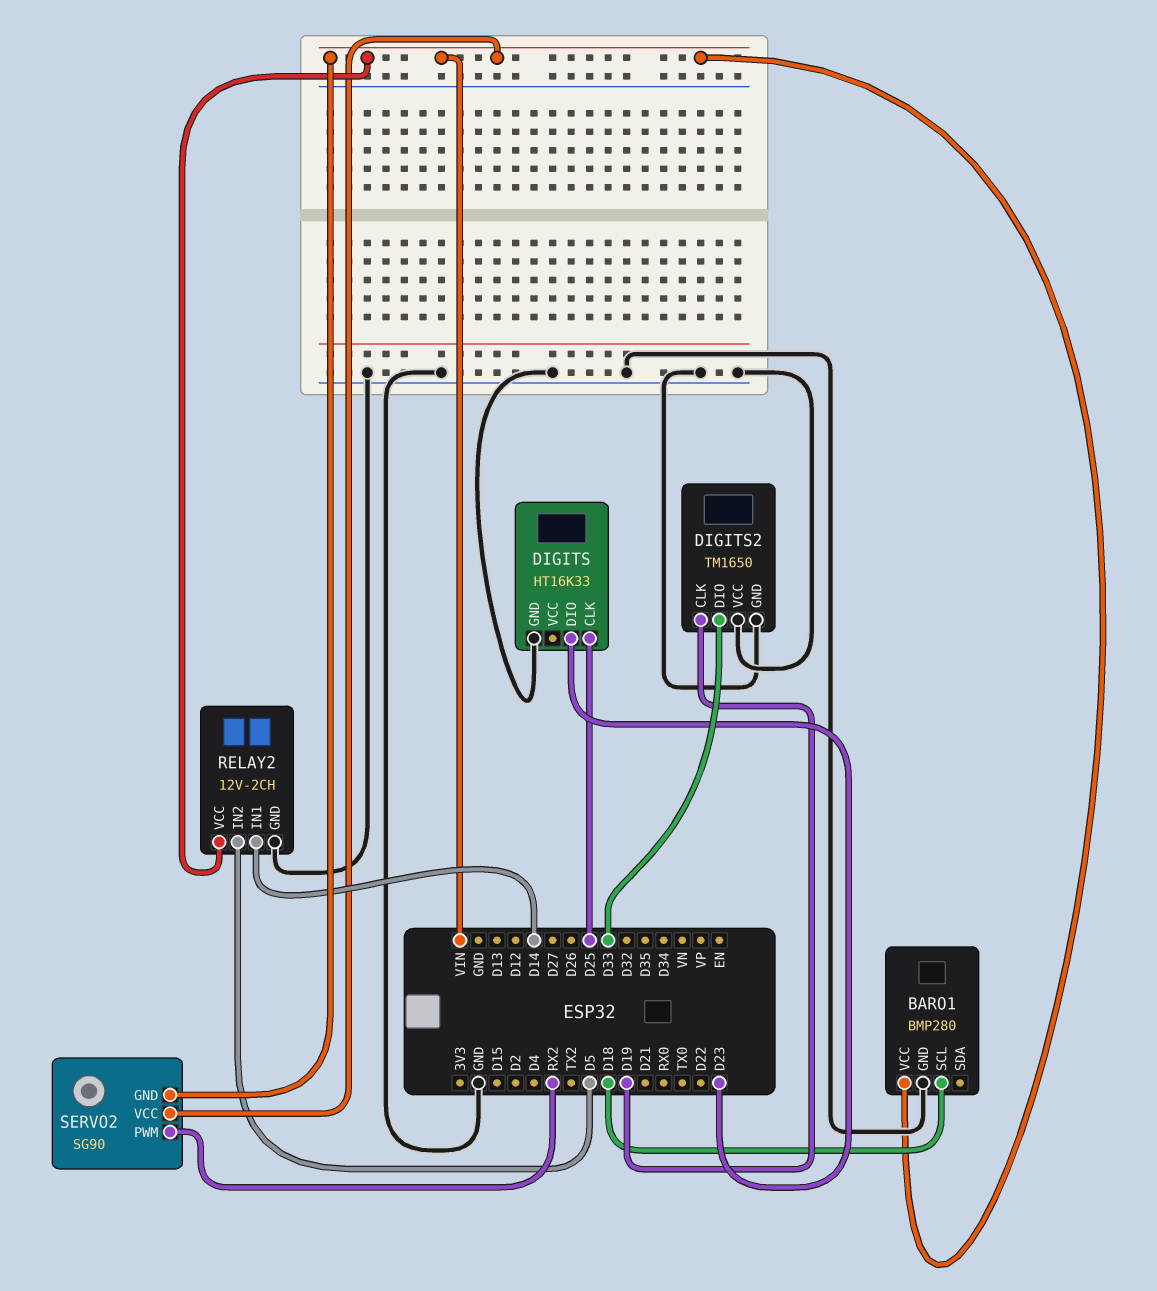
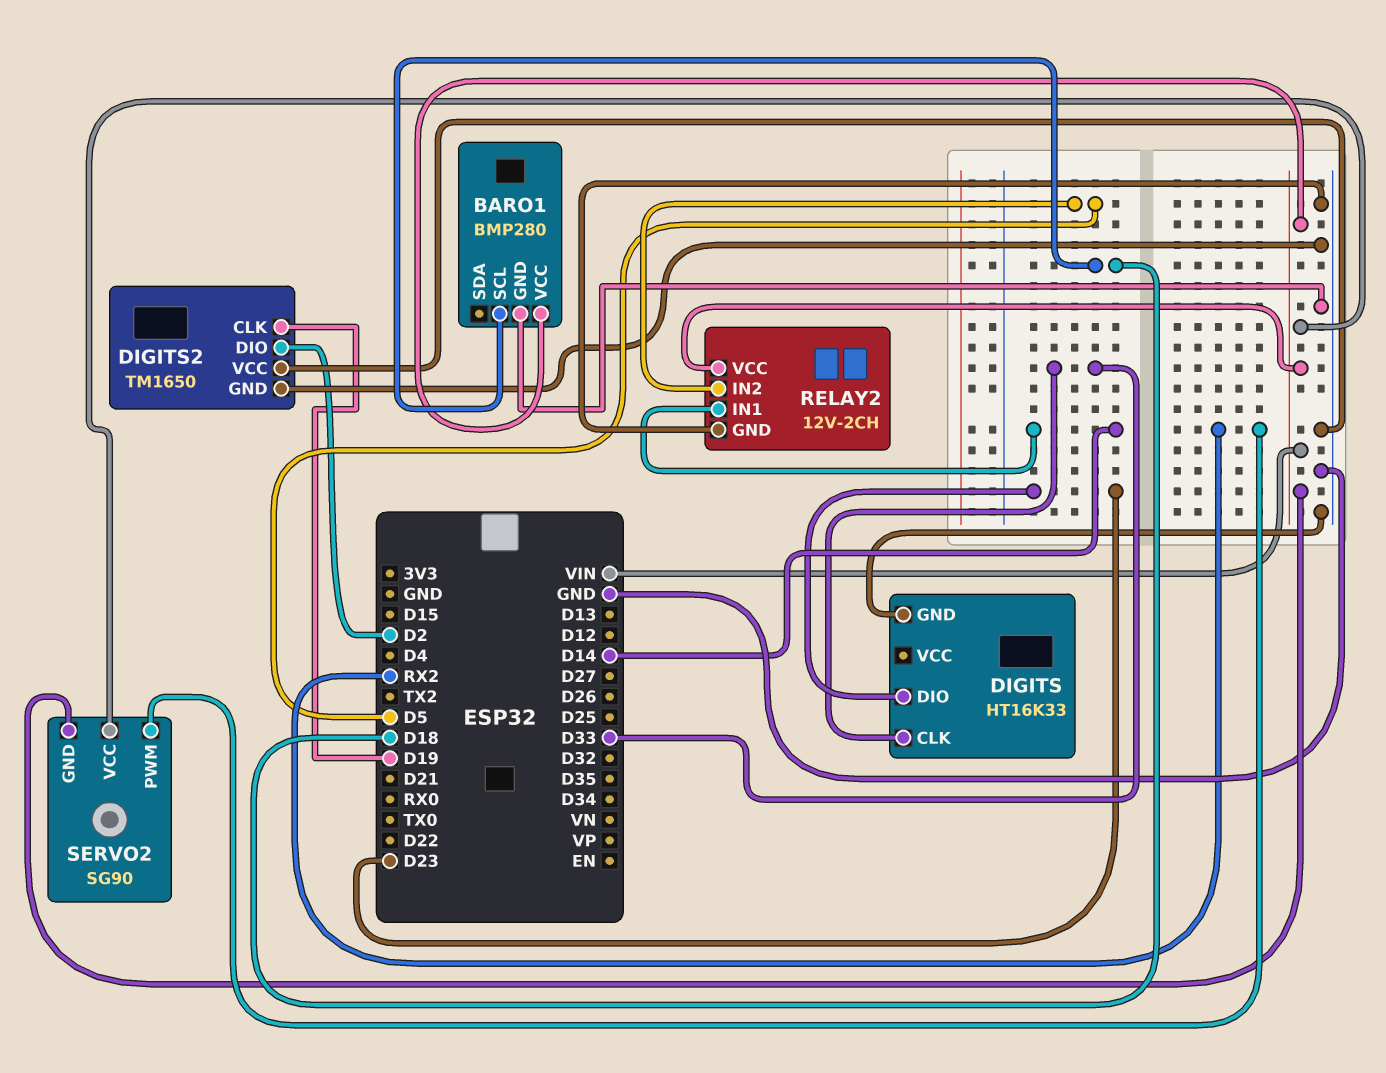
DIGITS pin CLK: D25 -> D33
DIGITS2 pin DIO: D33 -> D2

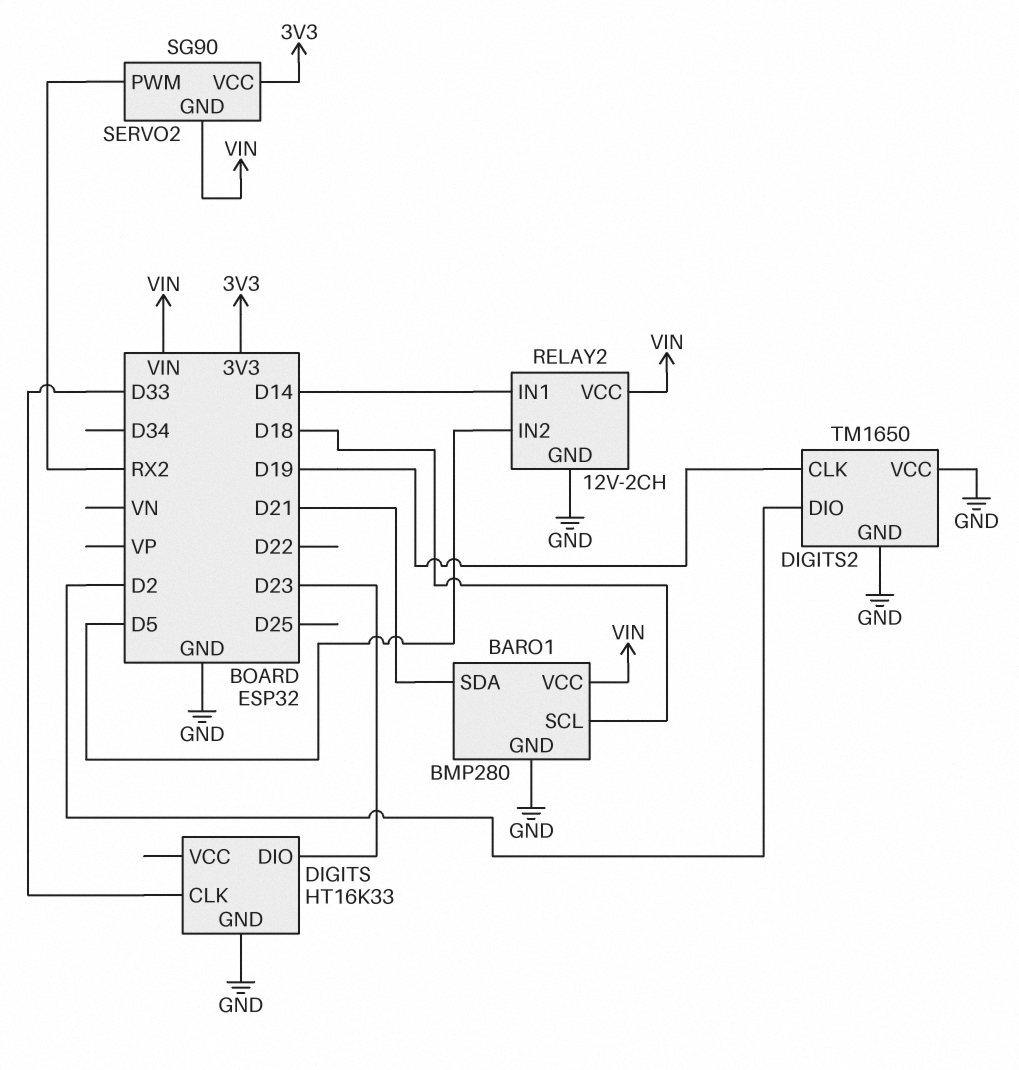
BARO1 pin SDA: none -> D21
SERVO2 pin VCC: VIN -> 3V3

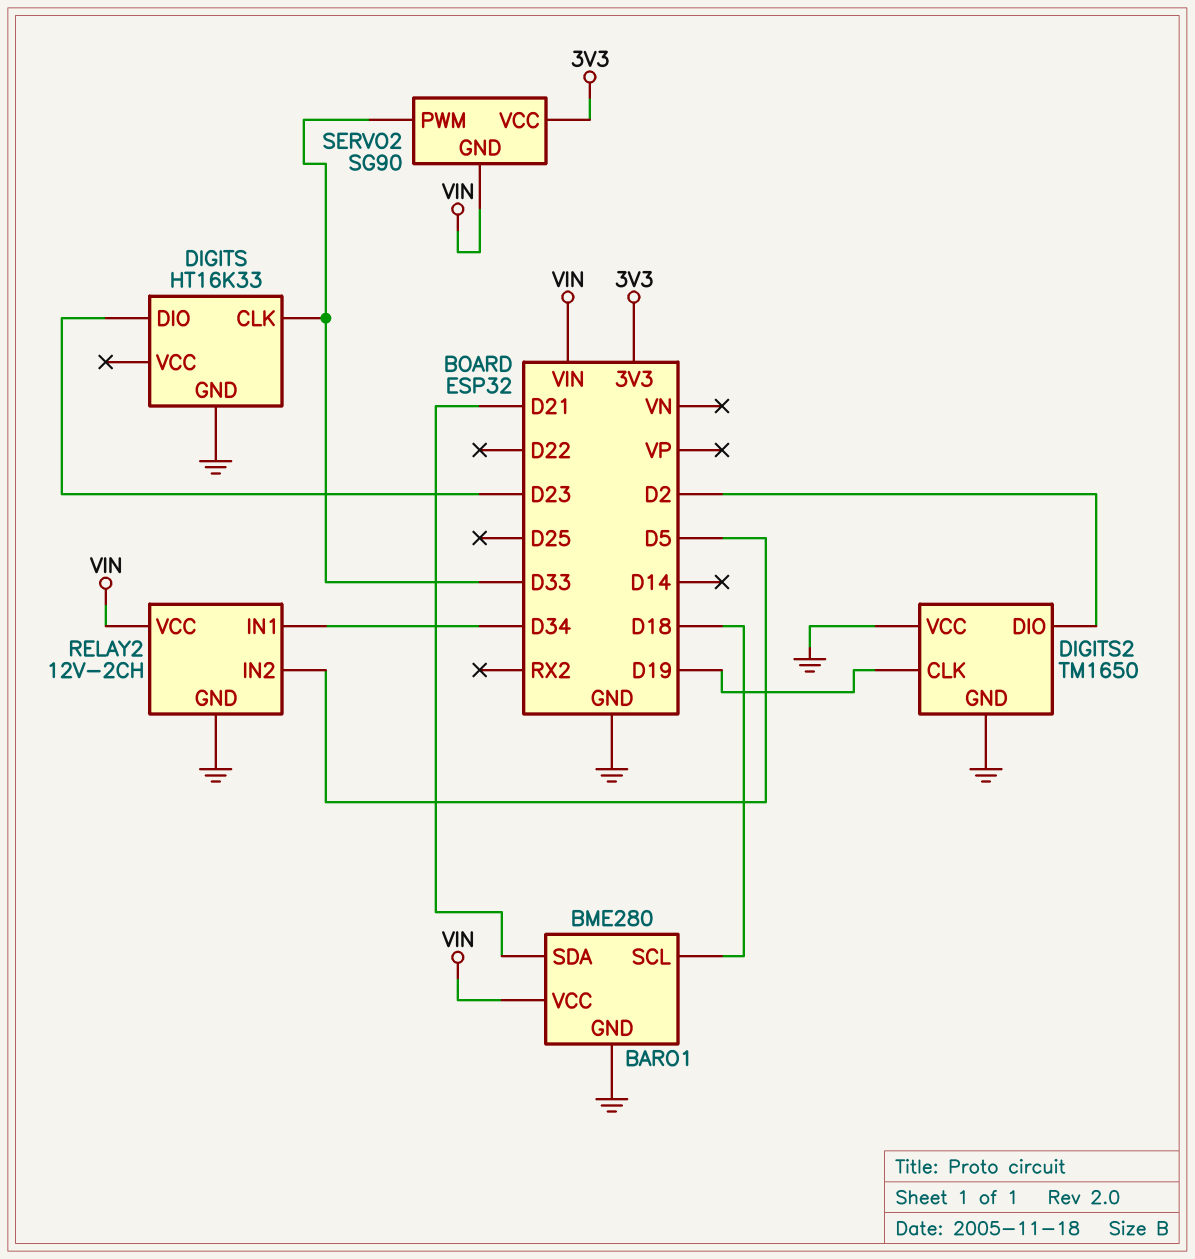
BARO1: BMP280 -> BME280
RELAY2 pin IN1: D14 -> D34
SERVO2 pin PWM: RX2 -> D33

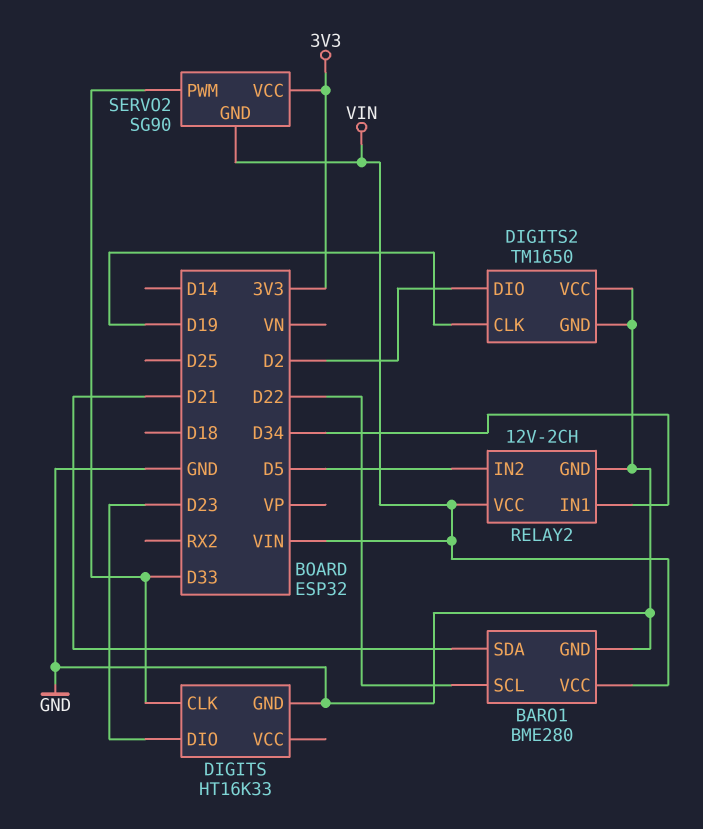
BARO1 pin SCL: D18 -> D22

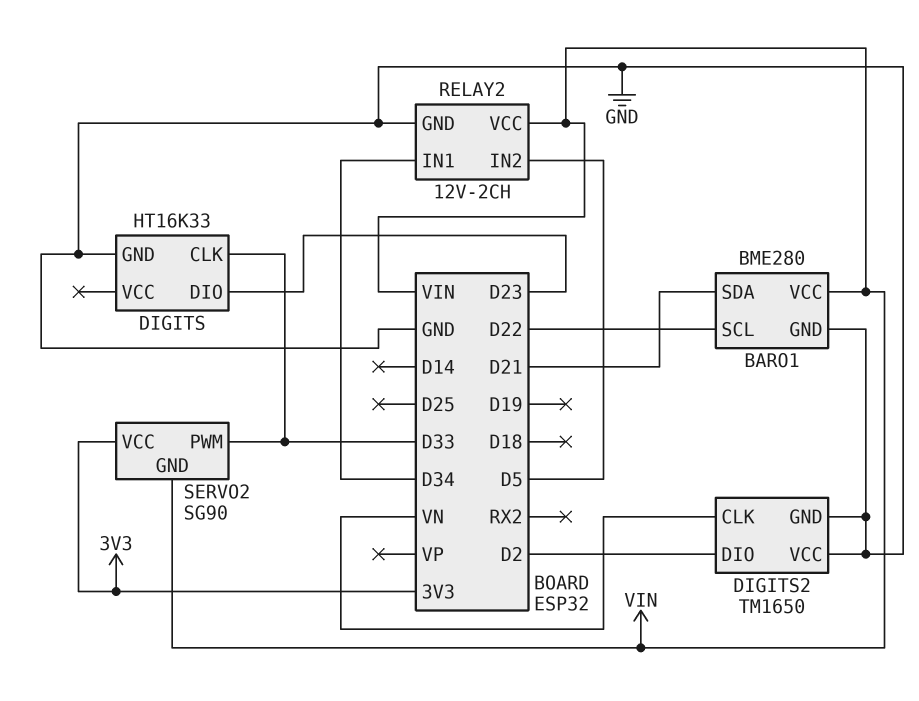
DIGITS2 pin CLK: D19 -> VN

